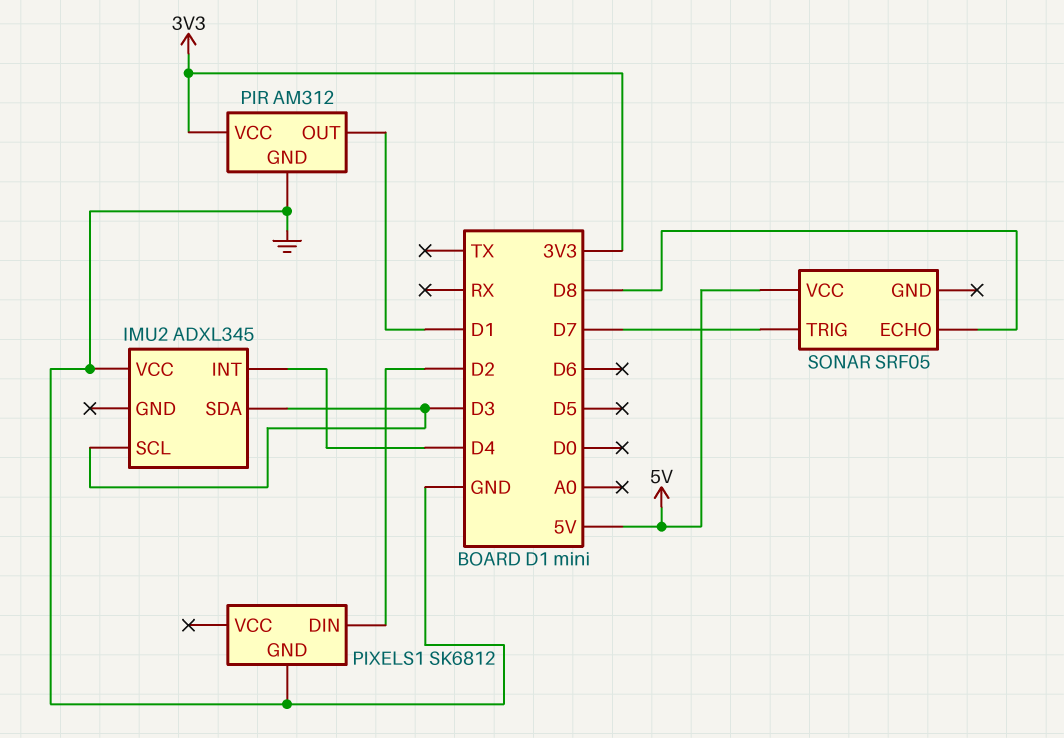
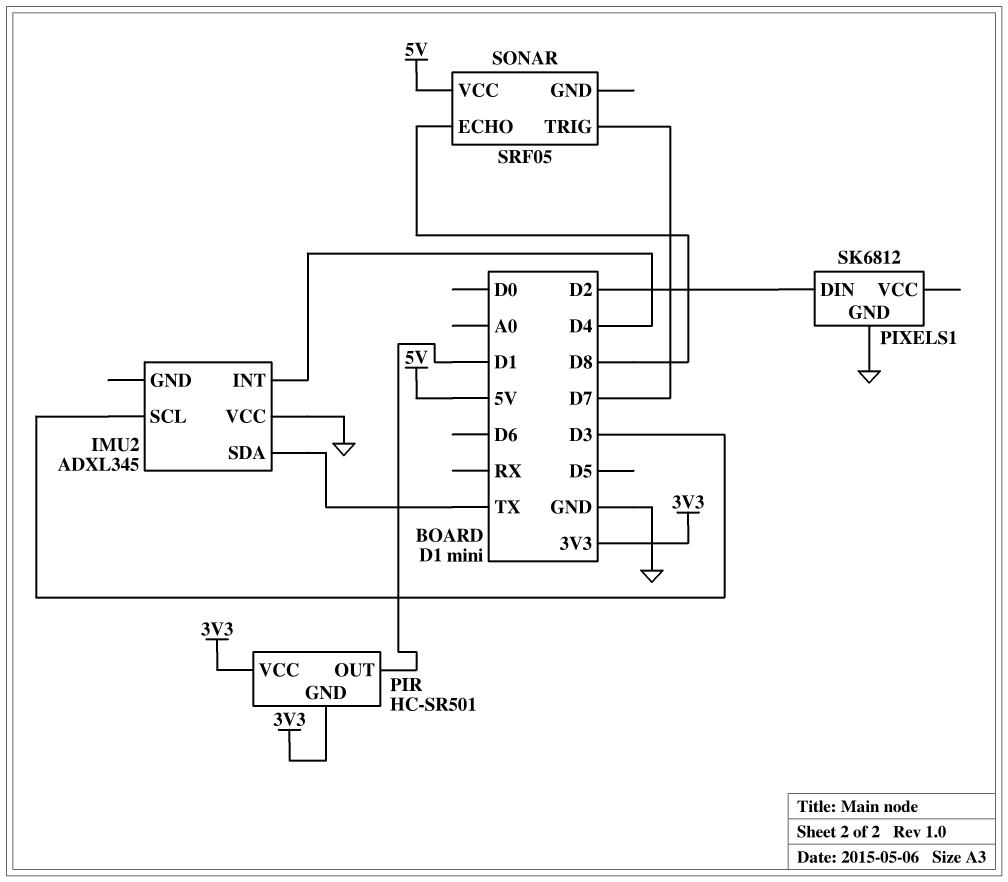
IMU2 pin SDA: D3 -> TX
PIR: AM312 -> HC-SR501
PIR pin GND: GND -> 3V3

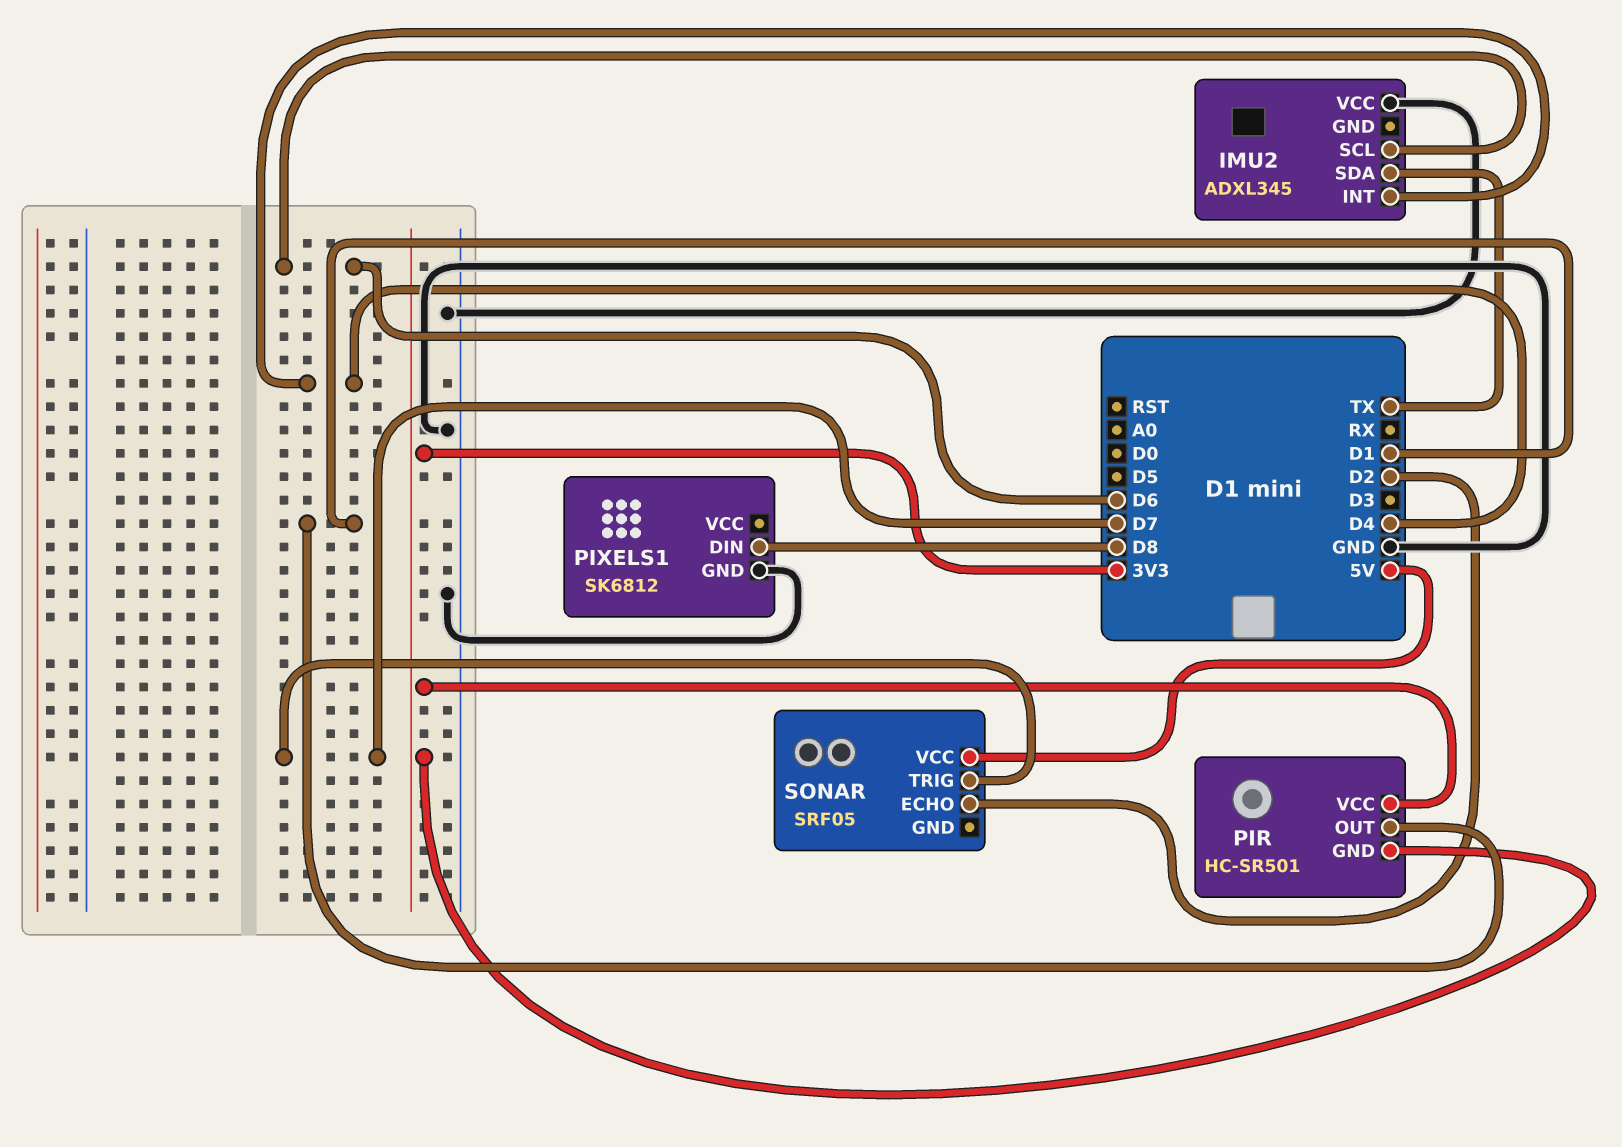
IMU2 pin SCL: D3 -> D6
PIXELS1 pin DIN: D2 -> D8
SONAR pin ECHO: D8 -> D2

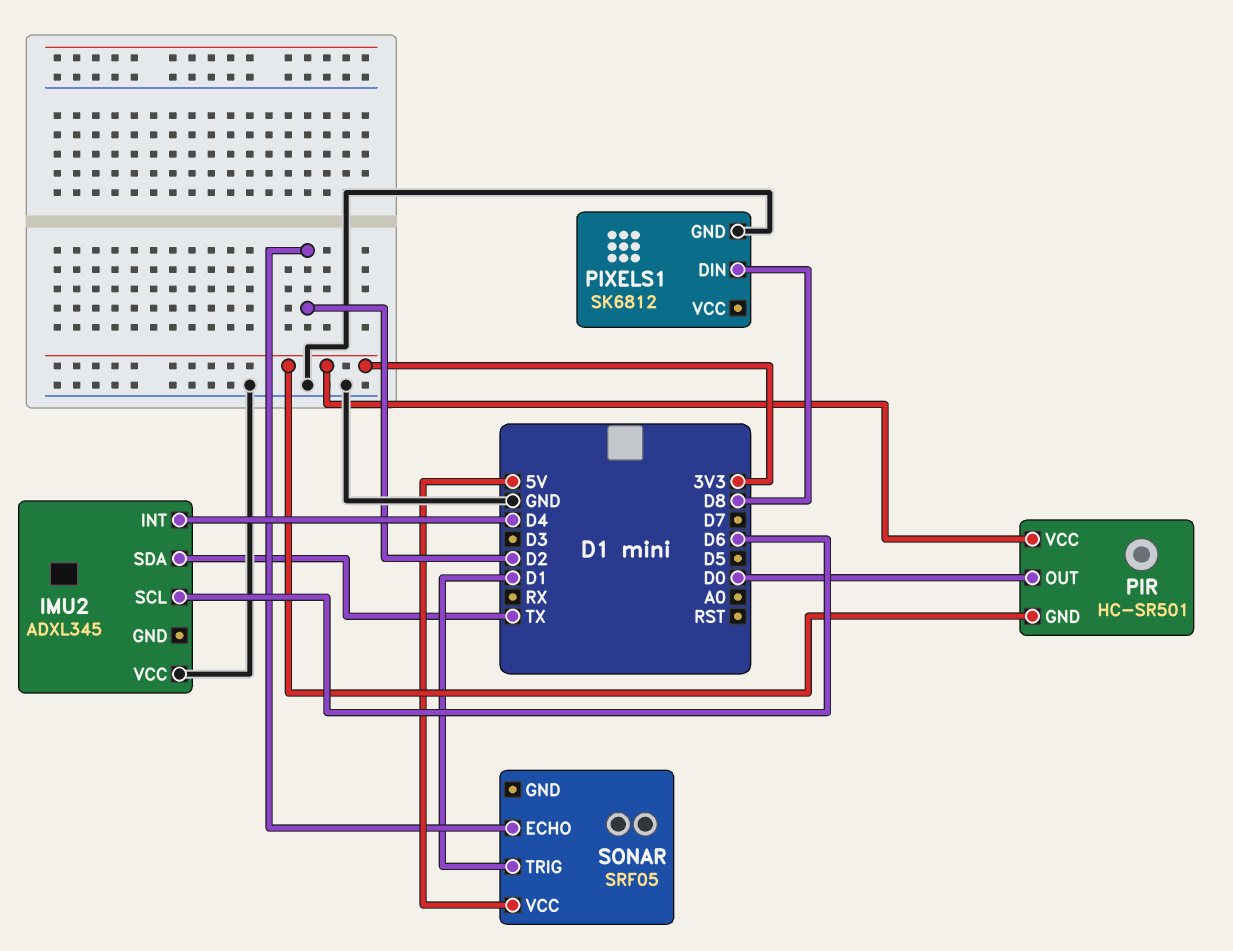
PIR pin OUT: D1 -> D0
SONAR pin TRIG: D7 -> D1

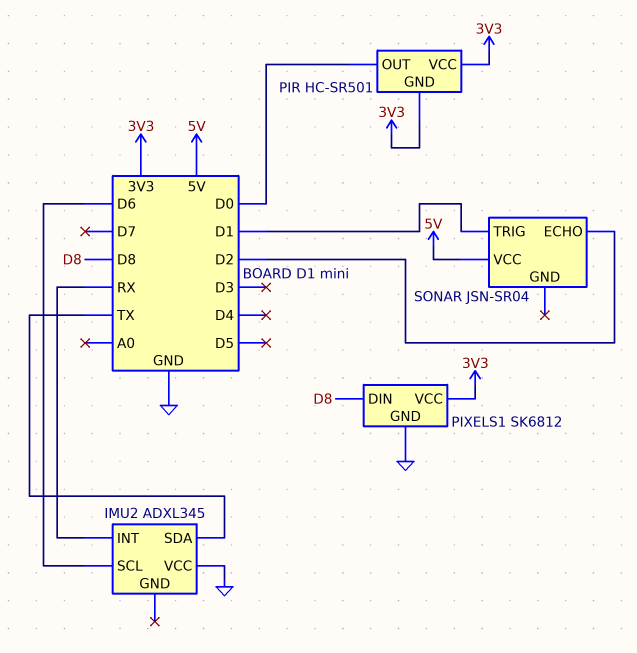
IMU2 pin INT: D4 -> RX
PIXELS1 pin VCC: none -> 3V3
SONAR: SRF05 -> JSN-SR04

